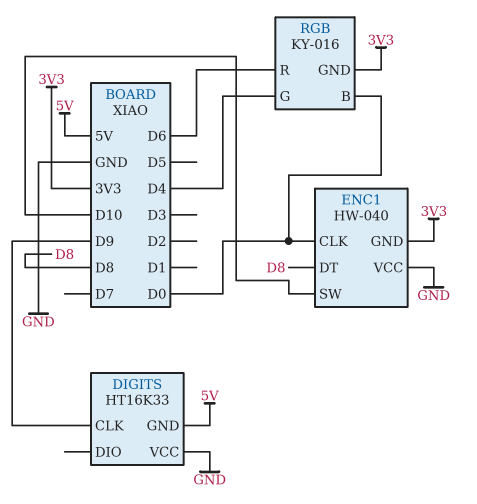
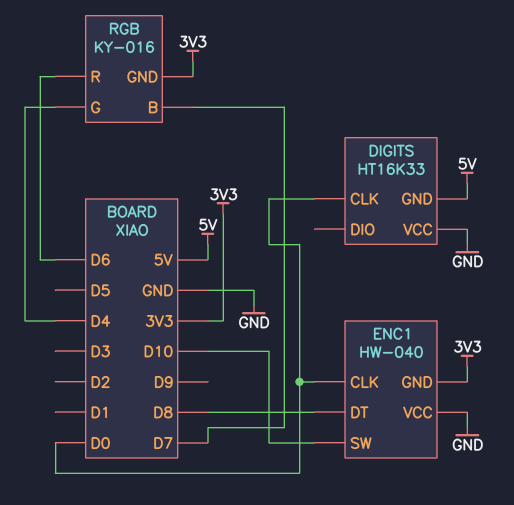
DIGITS pin CLK: D9 -> D0
RGB pin B: D0 -> D7

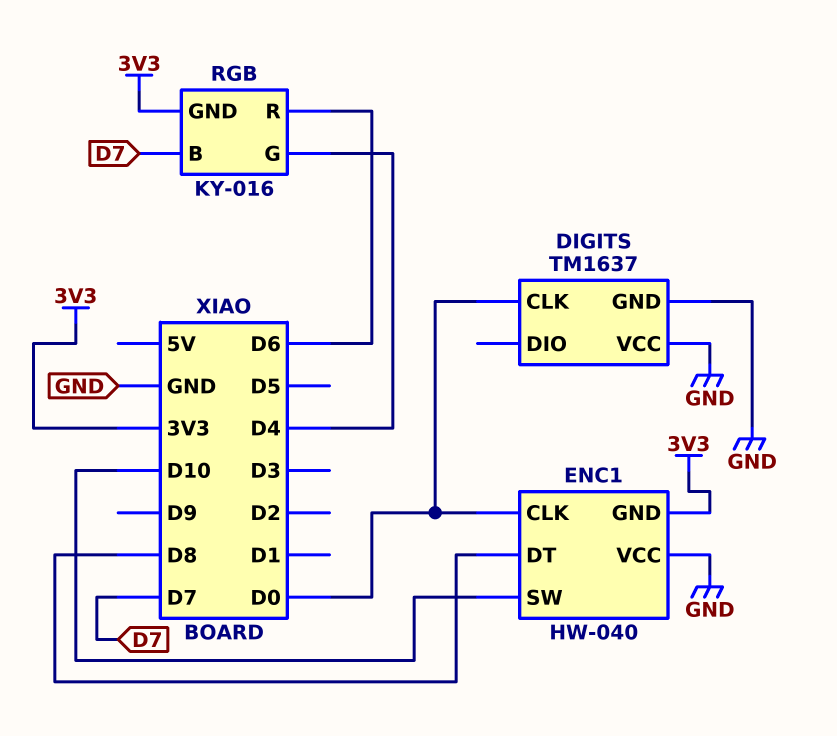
DIGITS: HT16K33 -> TM1637
DIGITS pin GND: 5V -> GND

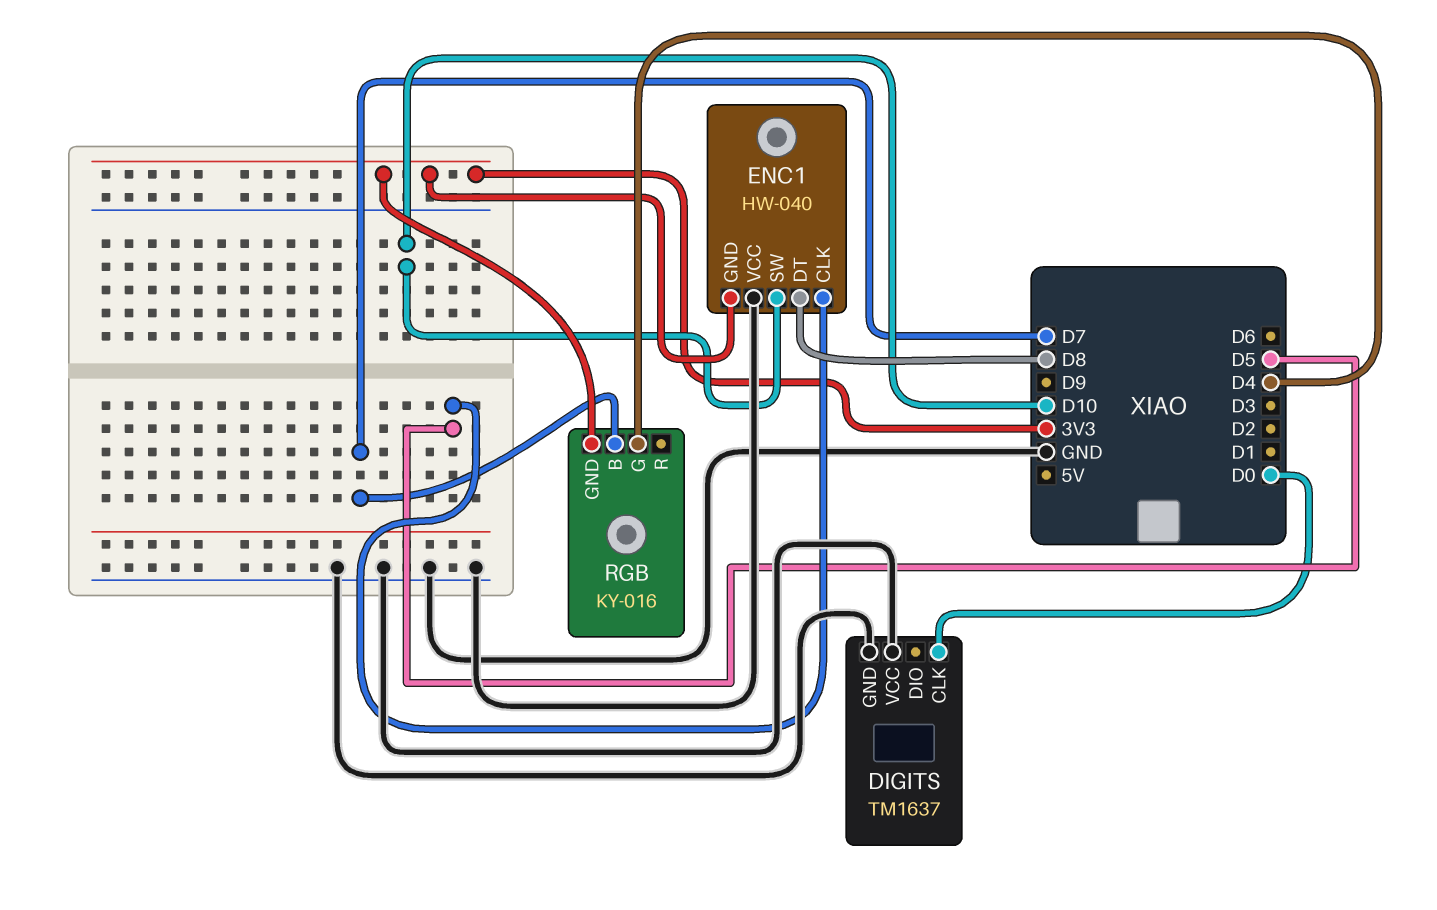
ENC1 pin CLK: D0 -> D5
RGB pin R: D6 -> none

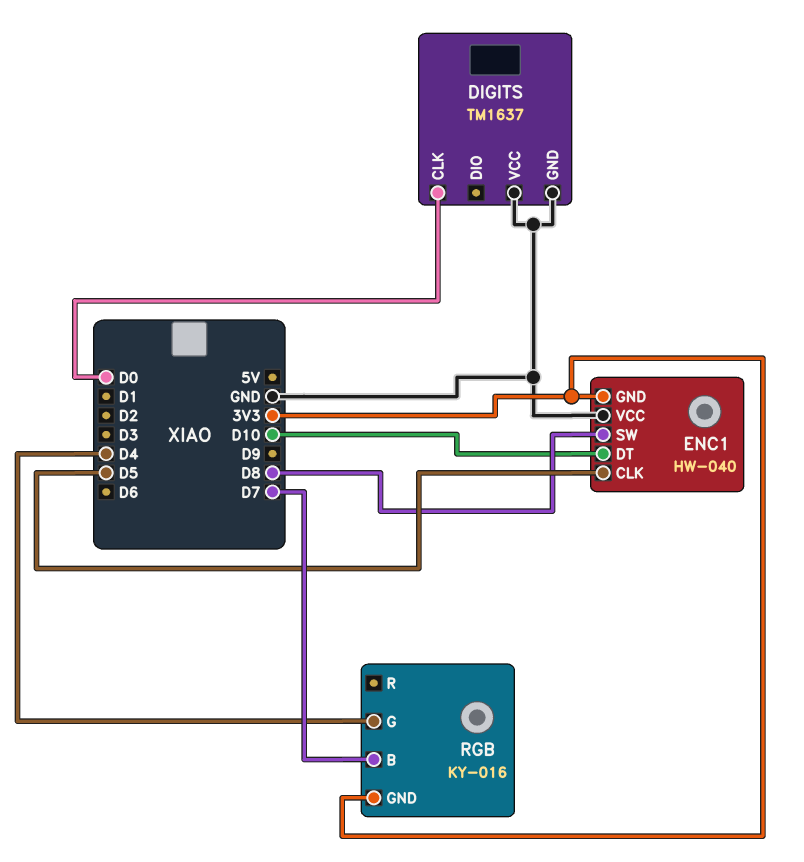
ENC1 pin DT: D8 -> D10
ENC1 pin SW: D10 -> D8

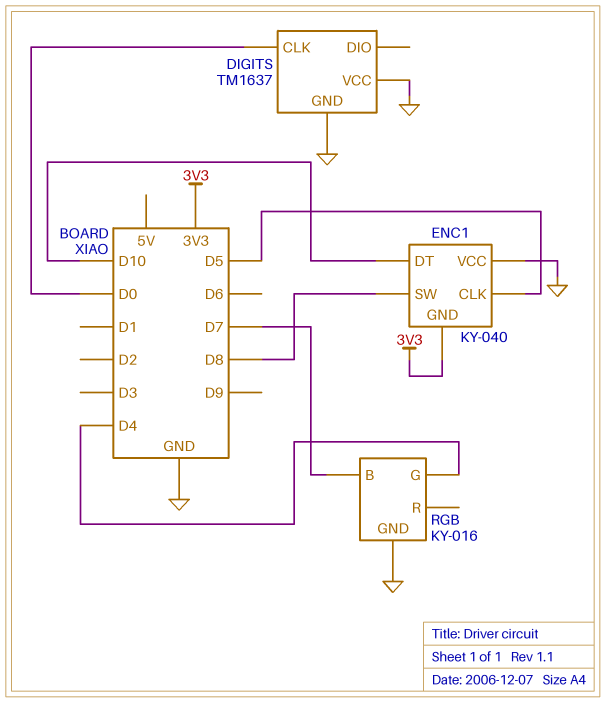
ENC1: HW-040 -> KY-040
RGB pin GND: 3V3 -> GND

